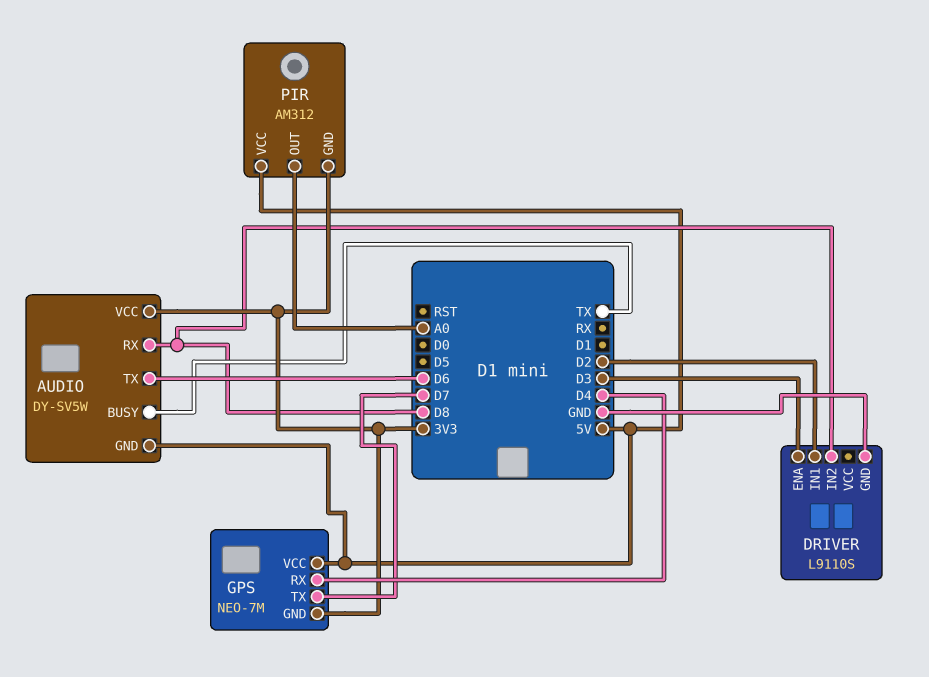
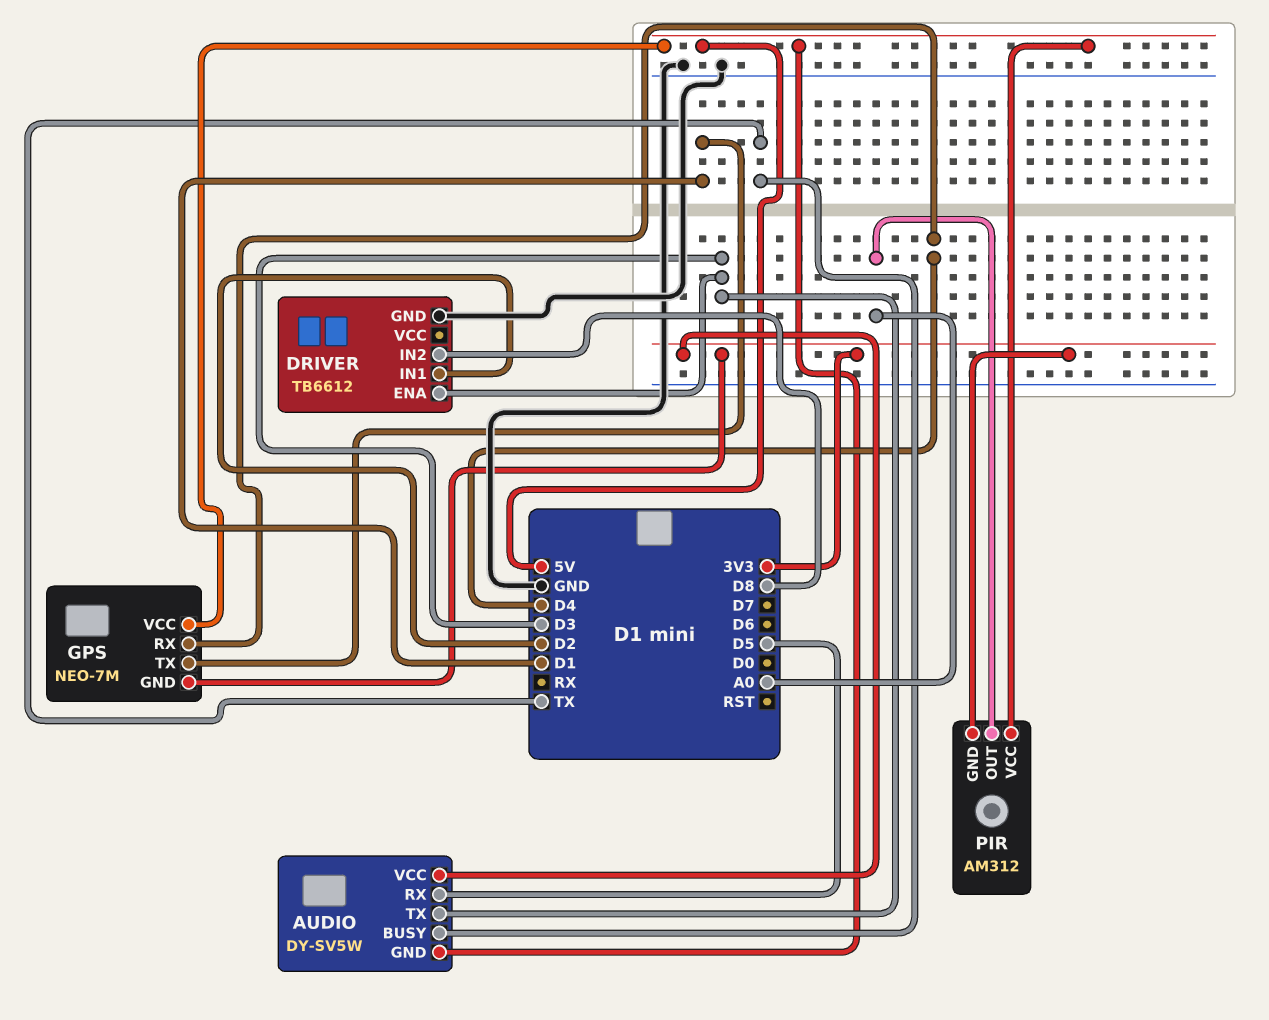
AUDIO pin RX: D8 -> D5
AUDIO pin TX: D6 -> D3
DRIVER: L9110S -> TB6612
GPS pin TX: D7 -> D1

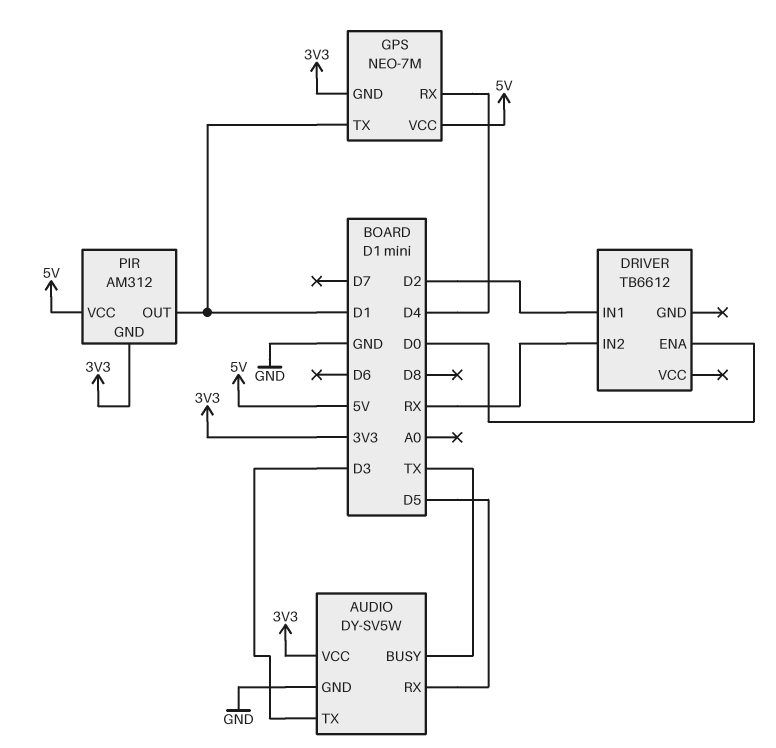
AUDIO pin GND: 5V -> GND
DRIVER pin ENA: D3 -> D0
DRIVER pin GND: GND -> none
DRIVER pin IN2: D8 -> RX
PIR pin OUT: A0 -> D1

